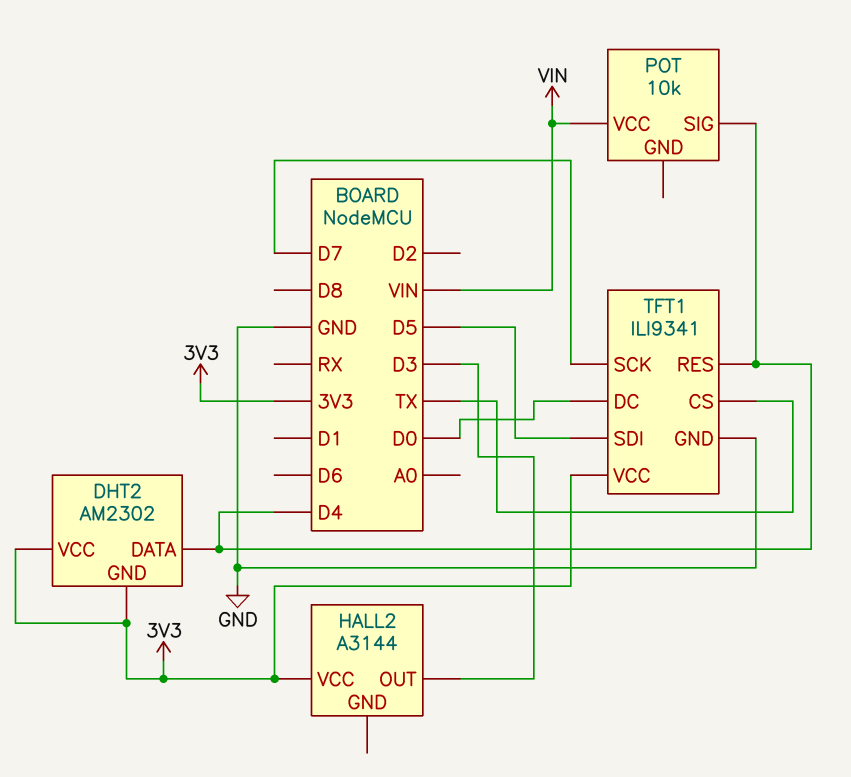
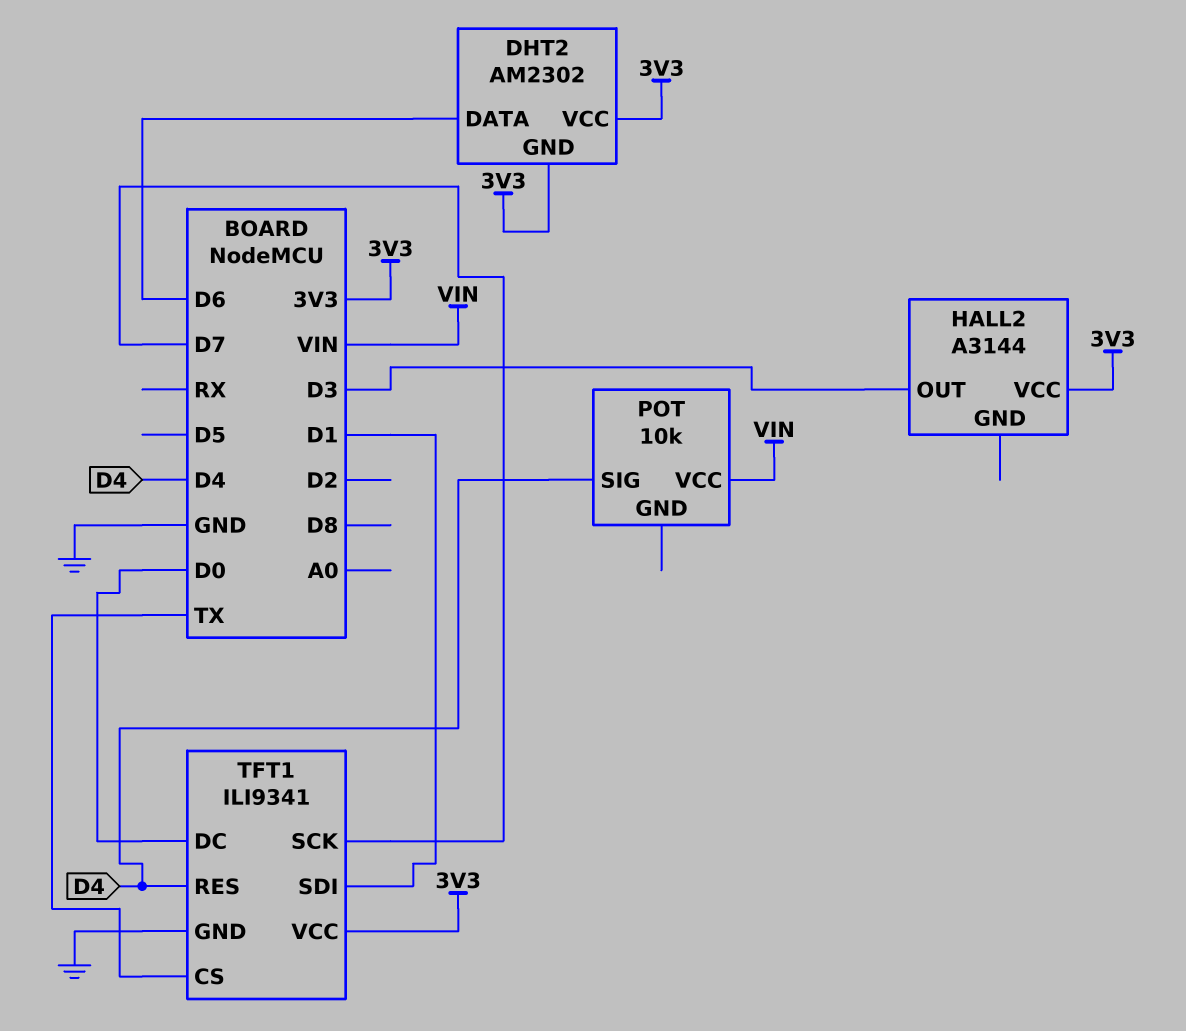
DHT2 pin DATA: D4 -> D6
TFT1 pin SDI: D5 -> D1

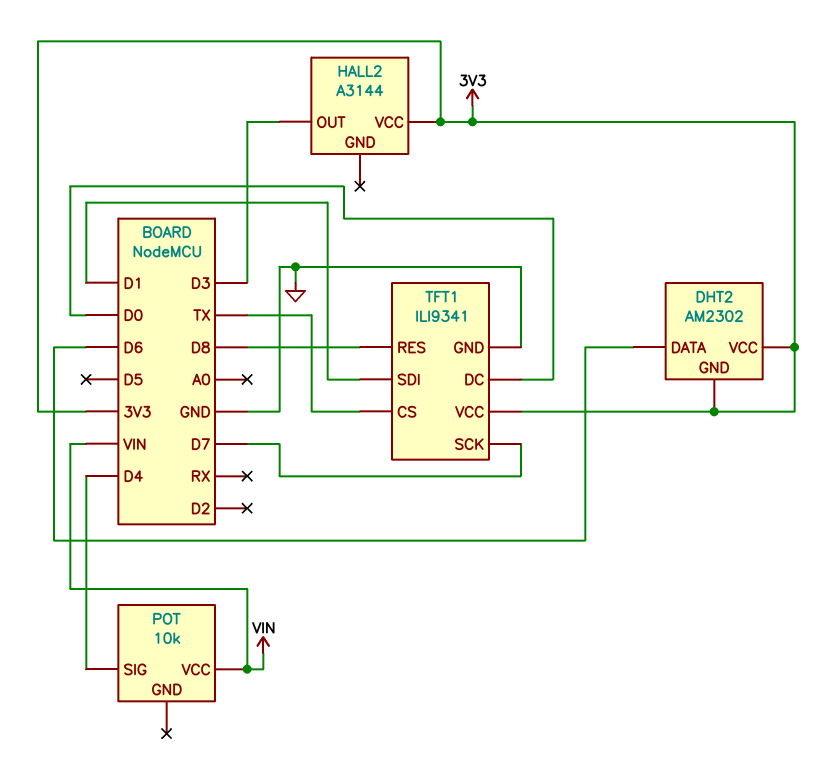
TFT1 pin RES: D4 -> D8

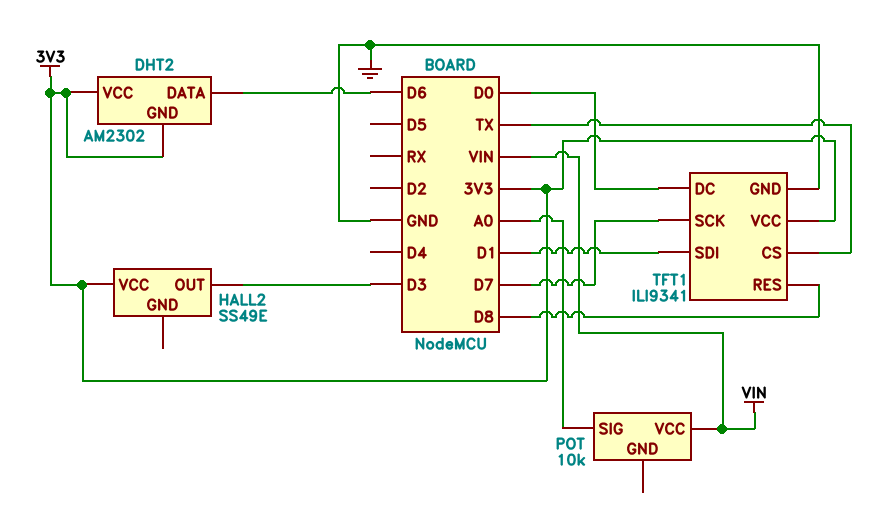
HALL2: A3144 -> SS49E
POT pin SIG: D4 -> A0

